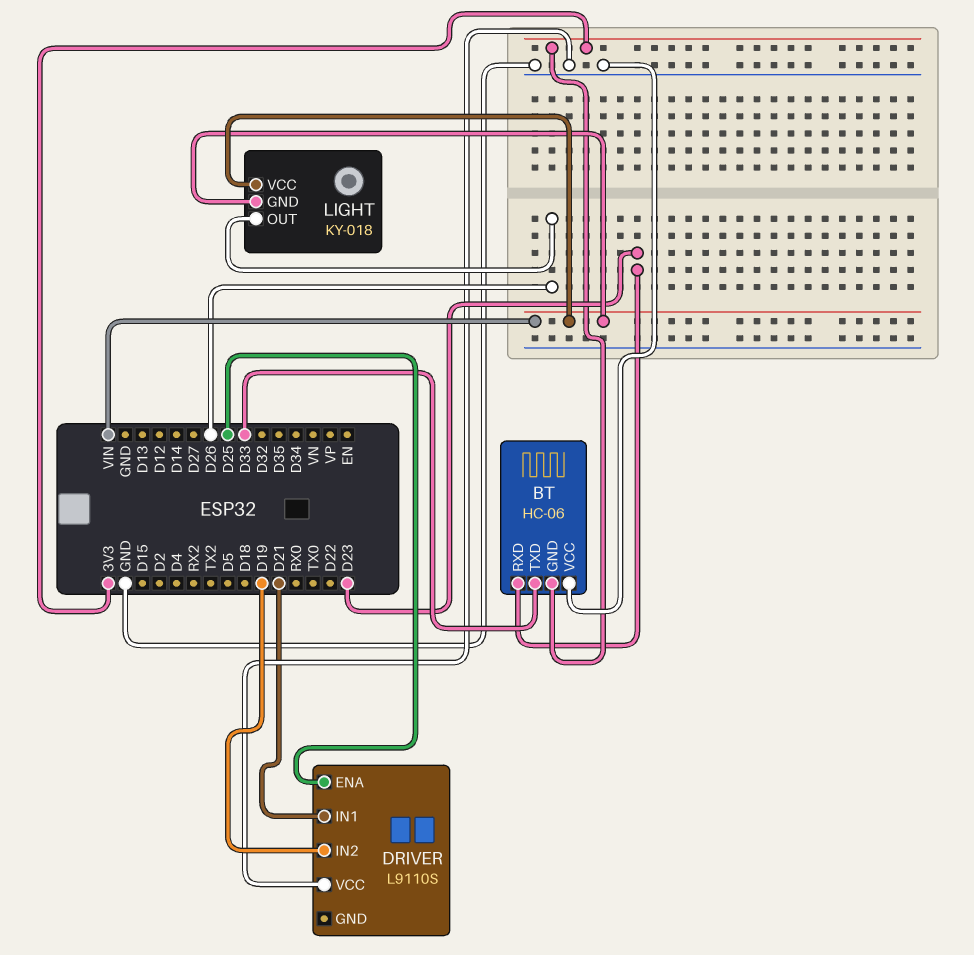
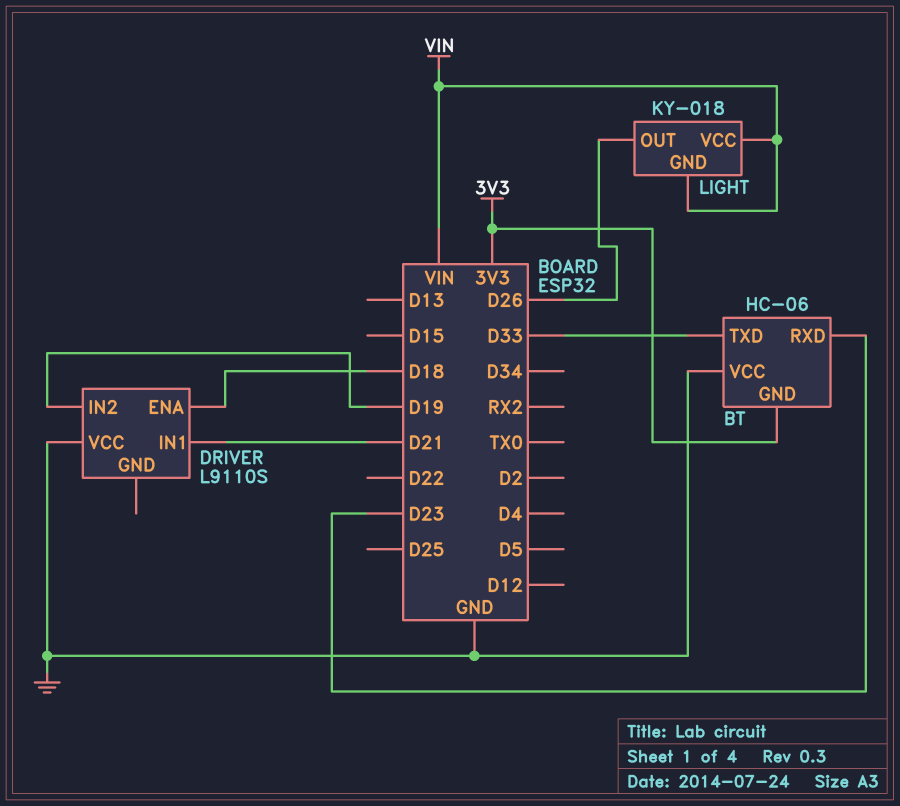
DRIVER pin ENA: D25 -> D18

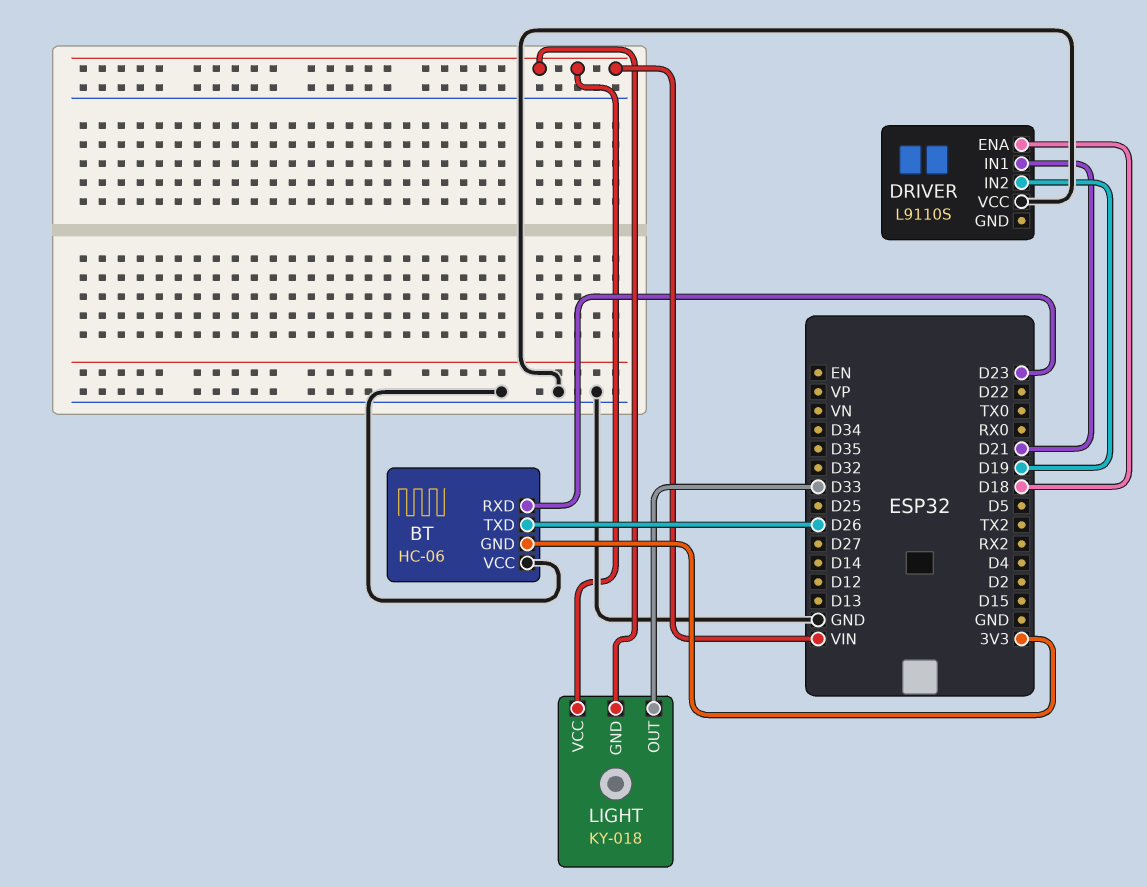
BT pin TXD: D33 -> D26
LIGHT pin OUT: D26 -> D33

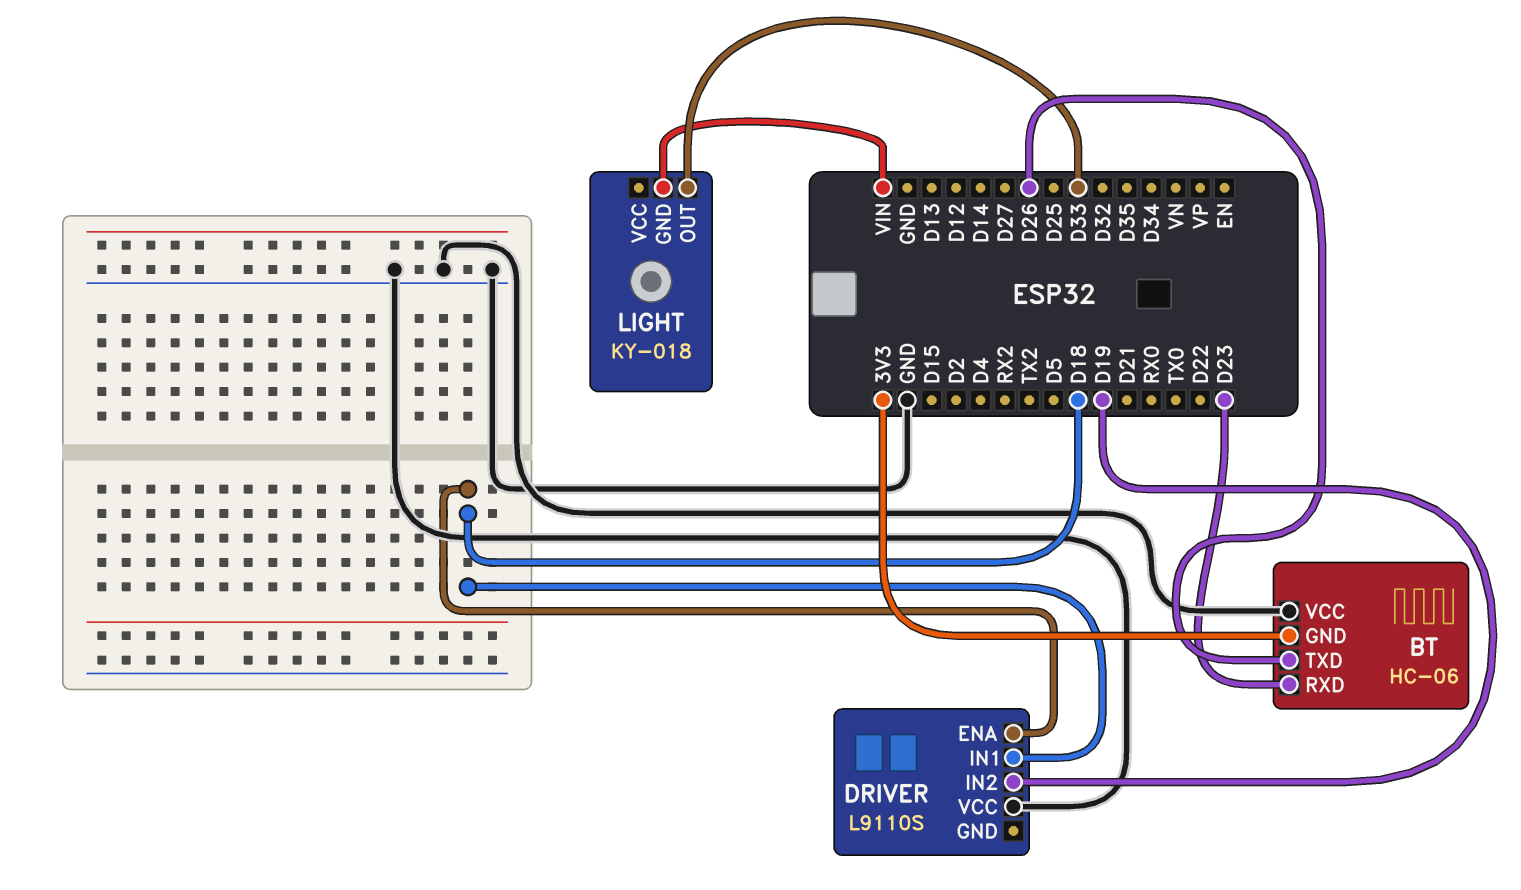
DRIVER pin IN1: D21 -> D18
LIGHT pin VCC: VIN -> none

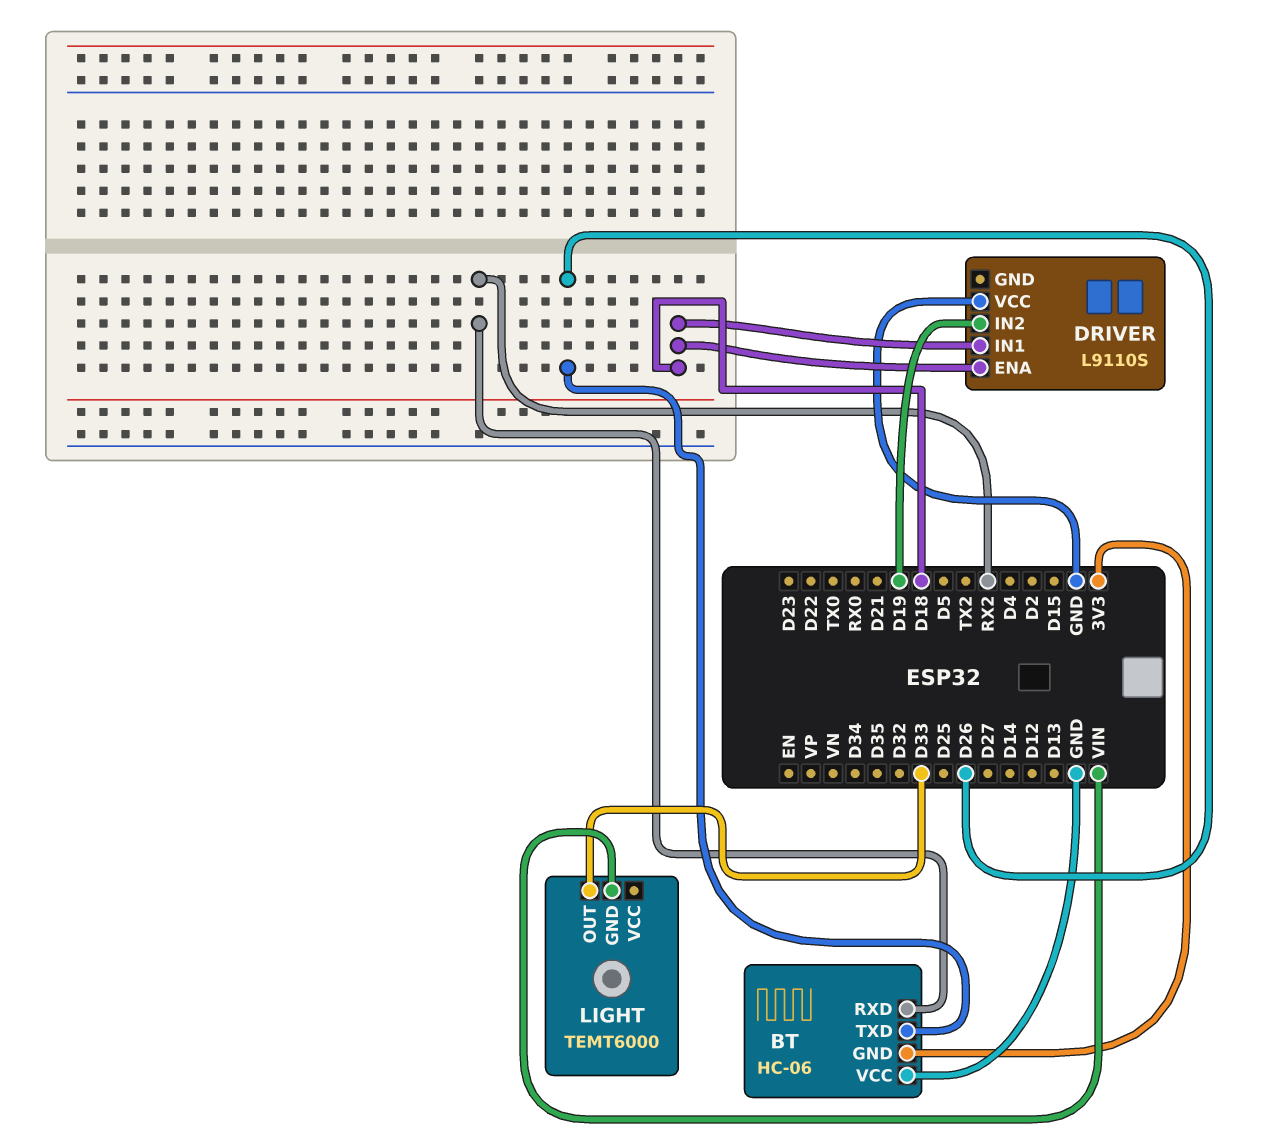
BT pin RXD: D23 -> RX2
LIGHT: KY-018 -> TEMT6000

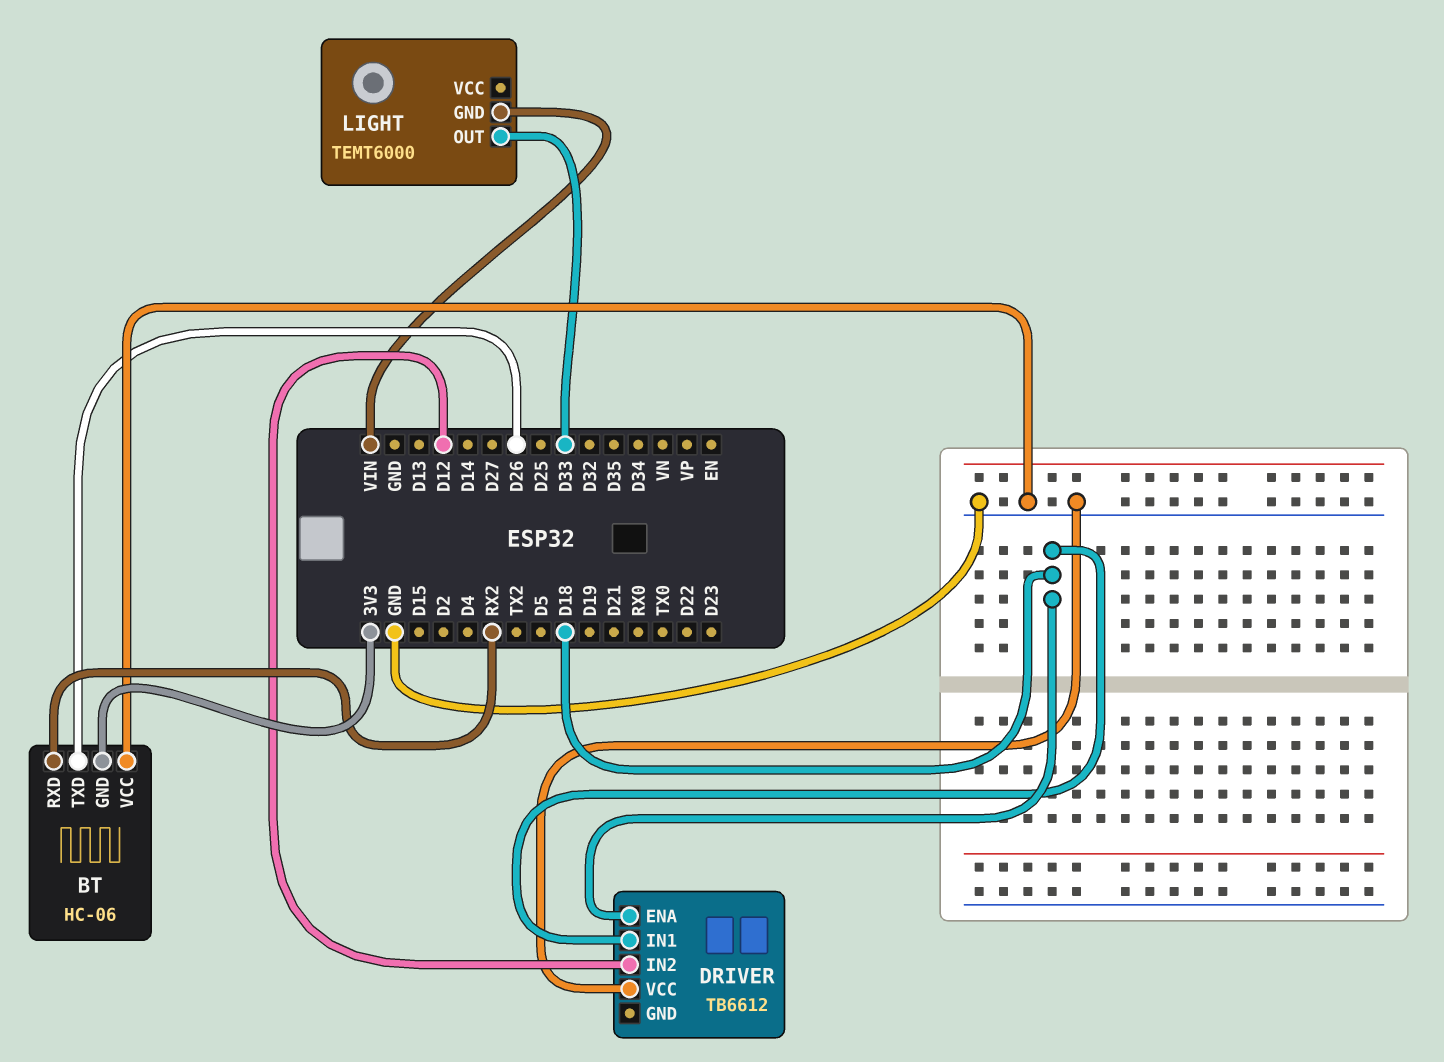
DRIVER: L9110S -> TB6612
DRIVER pin IN2: D19 -> D12

